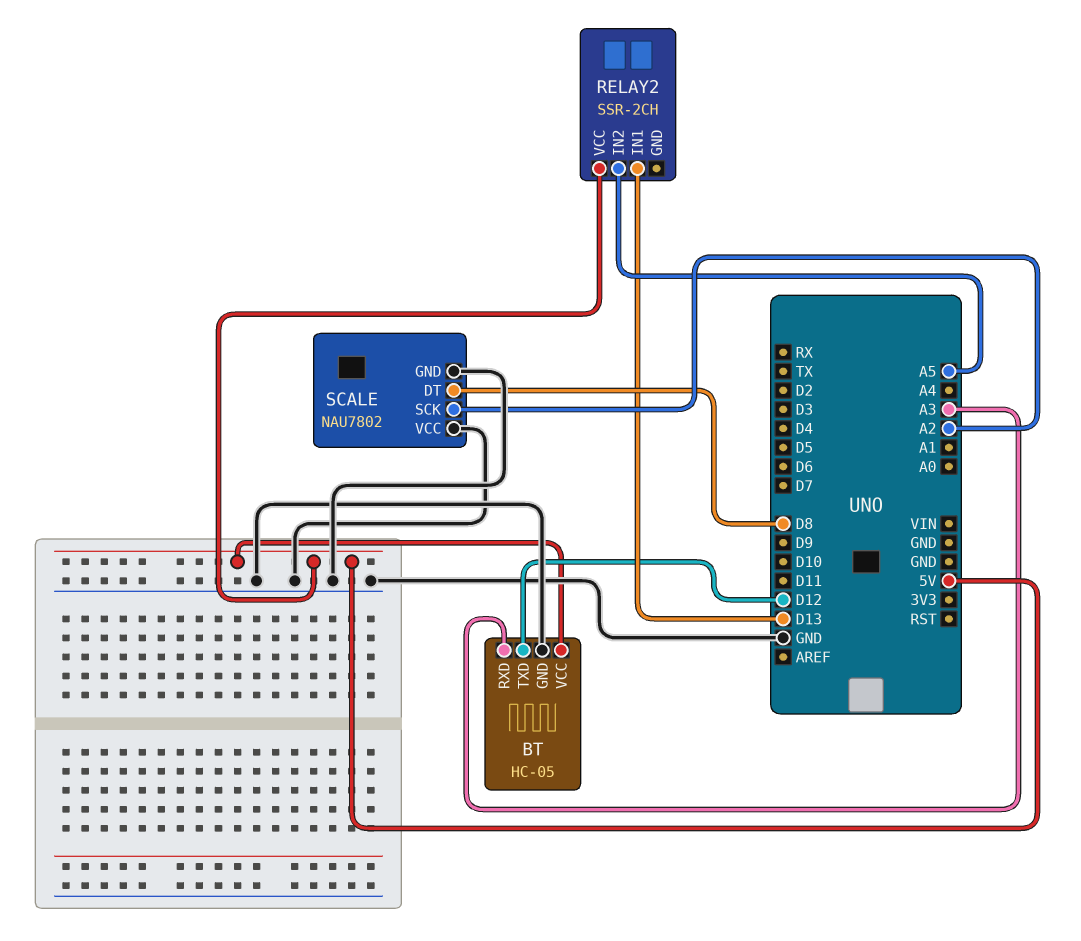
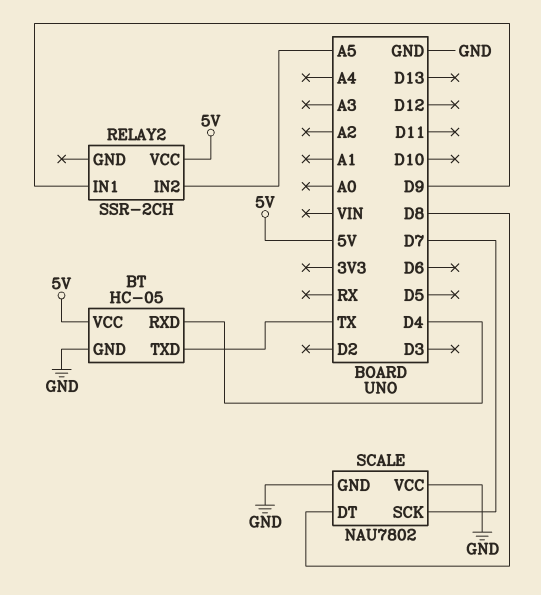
BT pin RXD: A3 -> D4
BT pin TXD: D12 -> TX
RELAY2 pin IN1: D13 -> D9
SCALE pin SCK: A2 -> D7

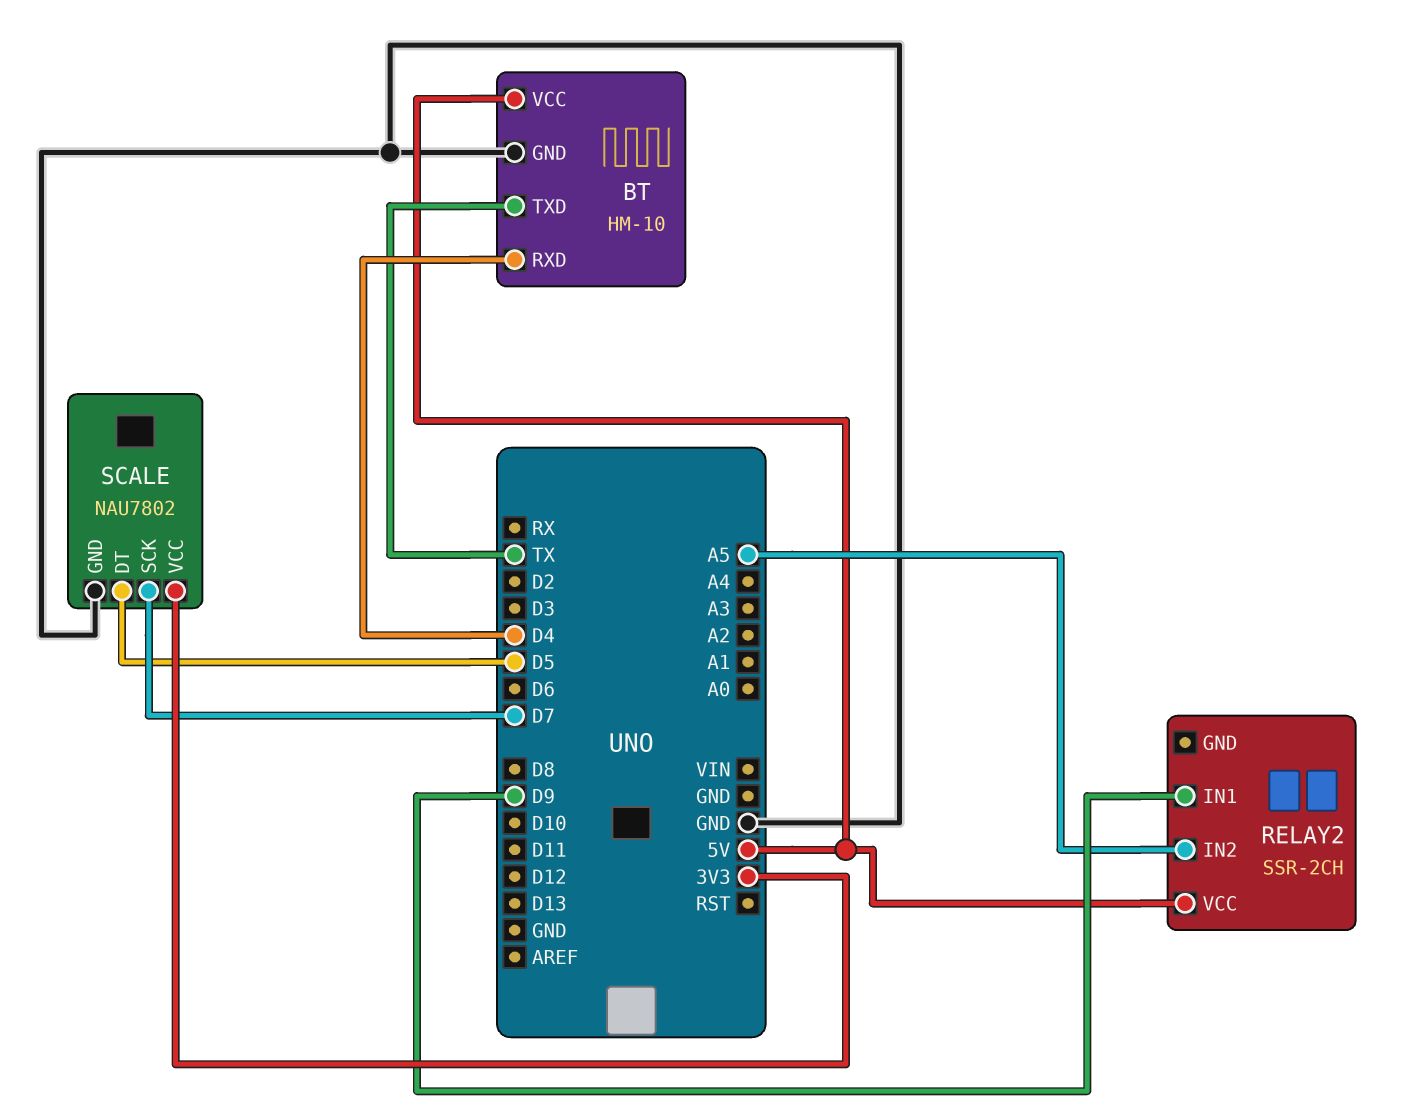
BT: HC-05 -> HM-10
SCALE pin DT: D8 -> D5
SCALE pin VCC: GND -> 3V3

